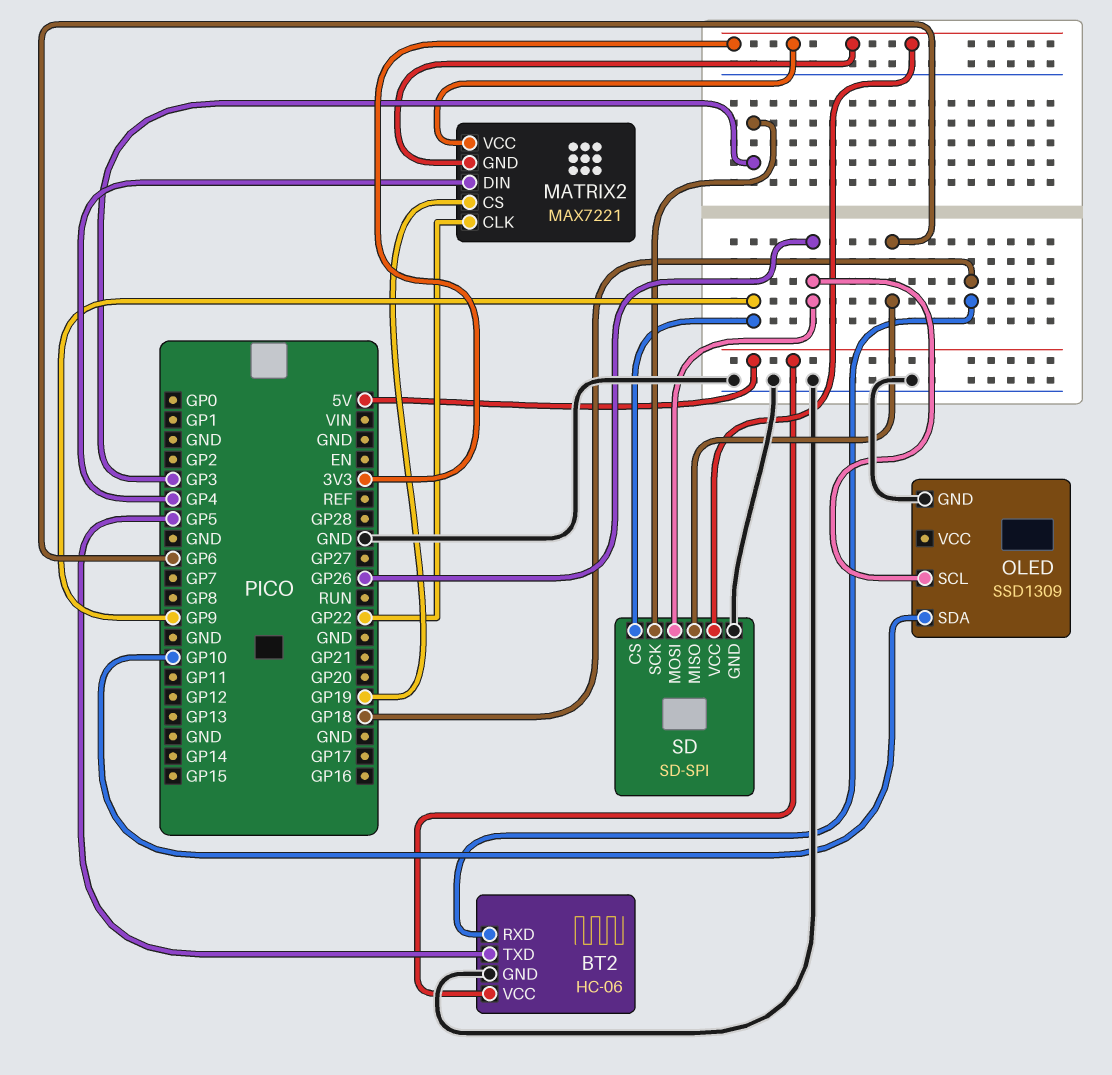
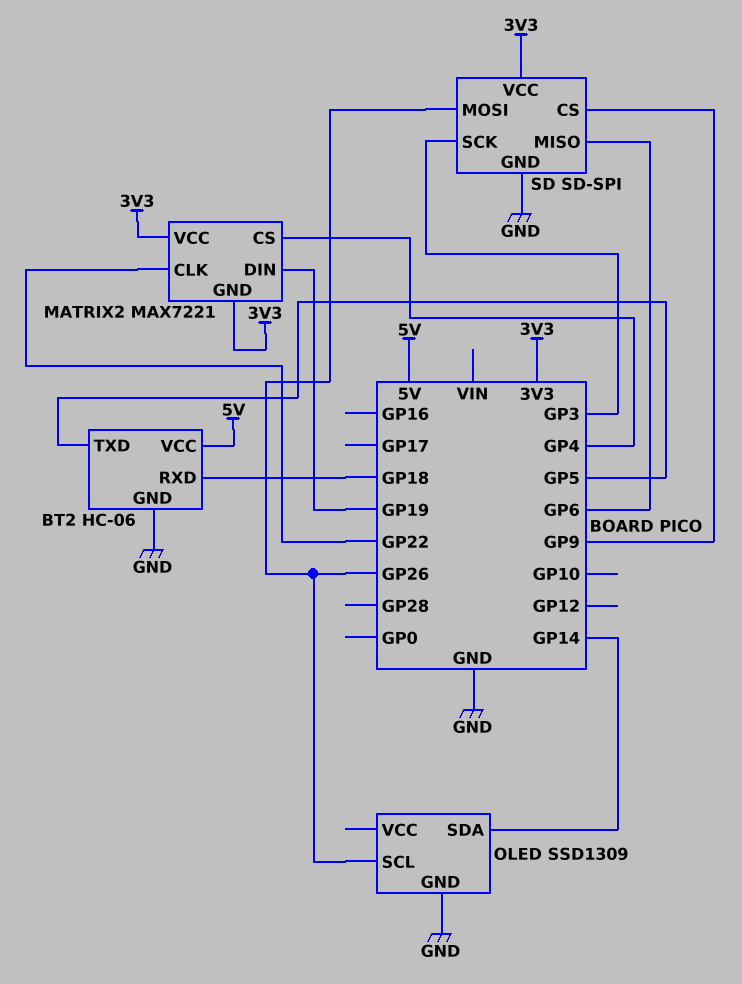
MATRIX2 pin CS: GP19 -> GP4
MATRIX2 pin DIN: GP4 -> GP19
OLED pin SDA: GP10 -> GP14

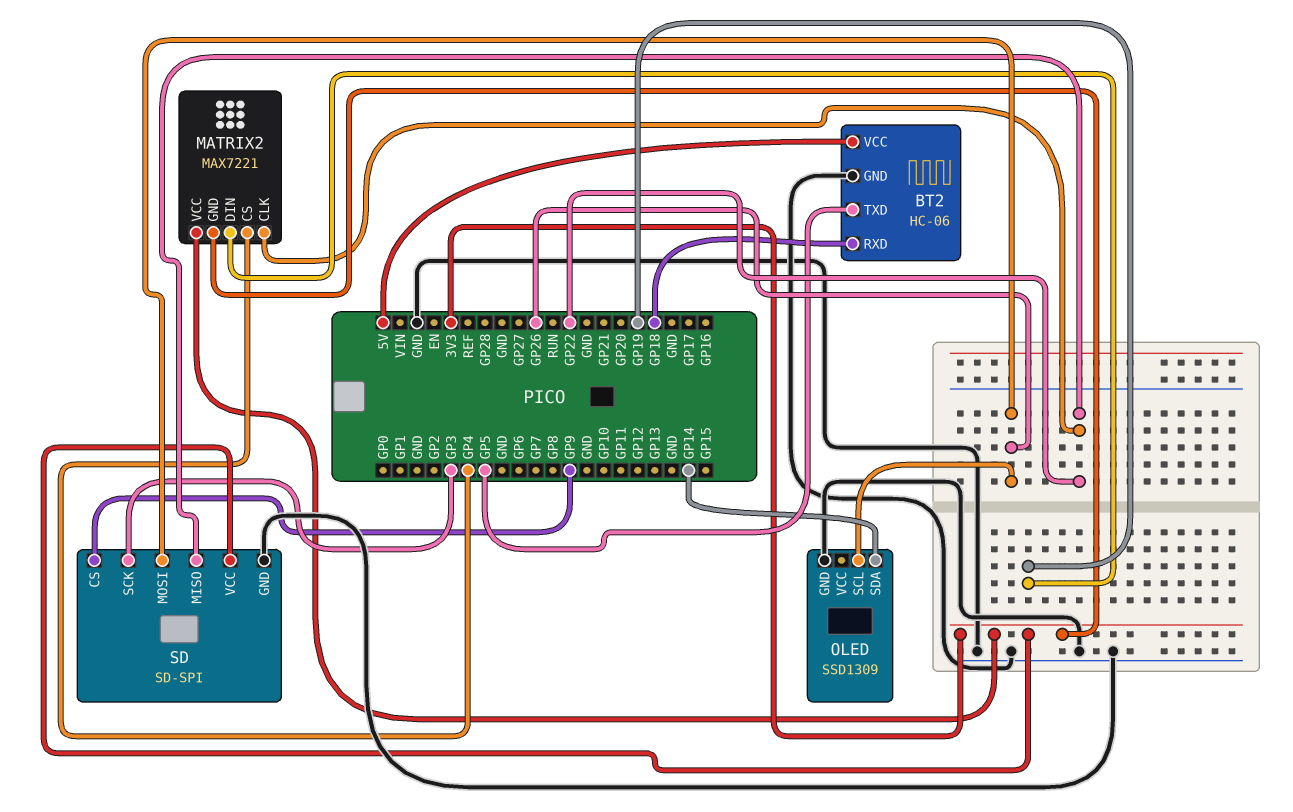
SD pin MISO: GP6 -> GP22

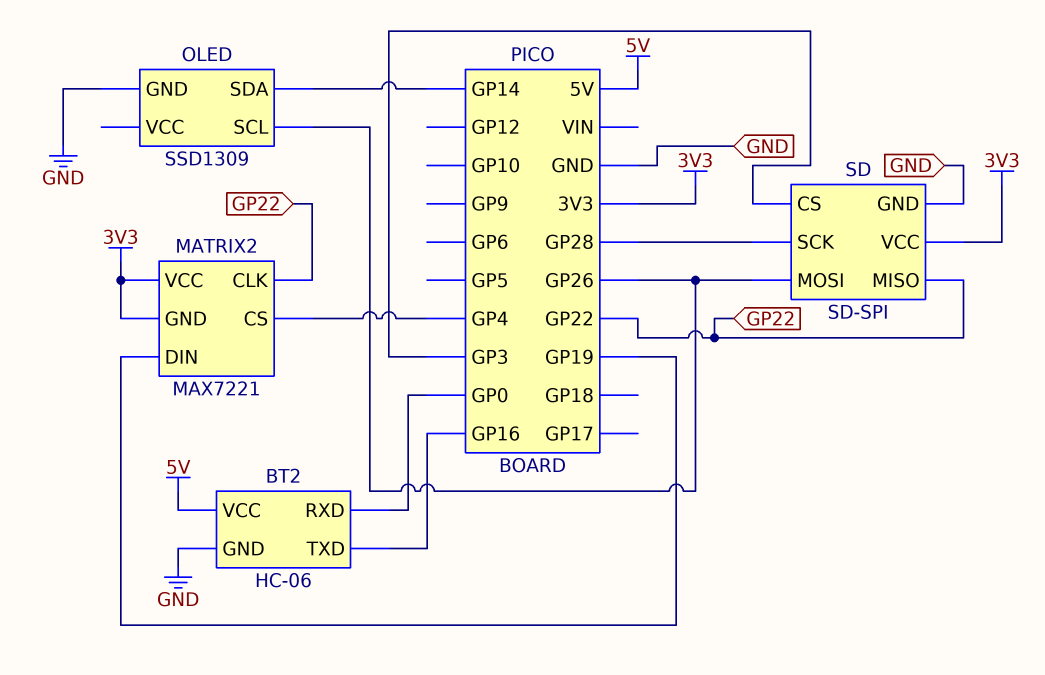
BT2 pin RXD: GP18 -> GP0
BT2 pin TXD: GP5 -> GP16
SD pin CS: GP9 -> GP3
SD pin SCK: GP3 -> GP28

